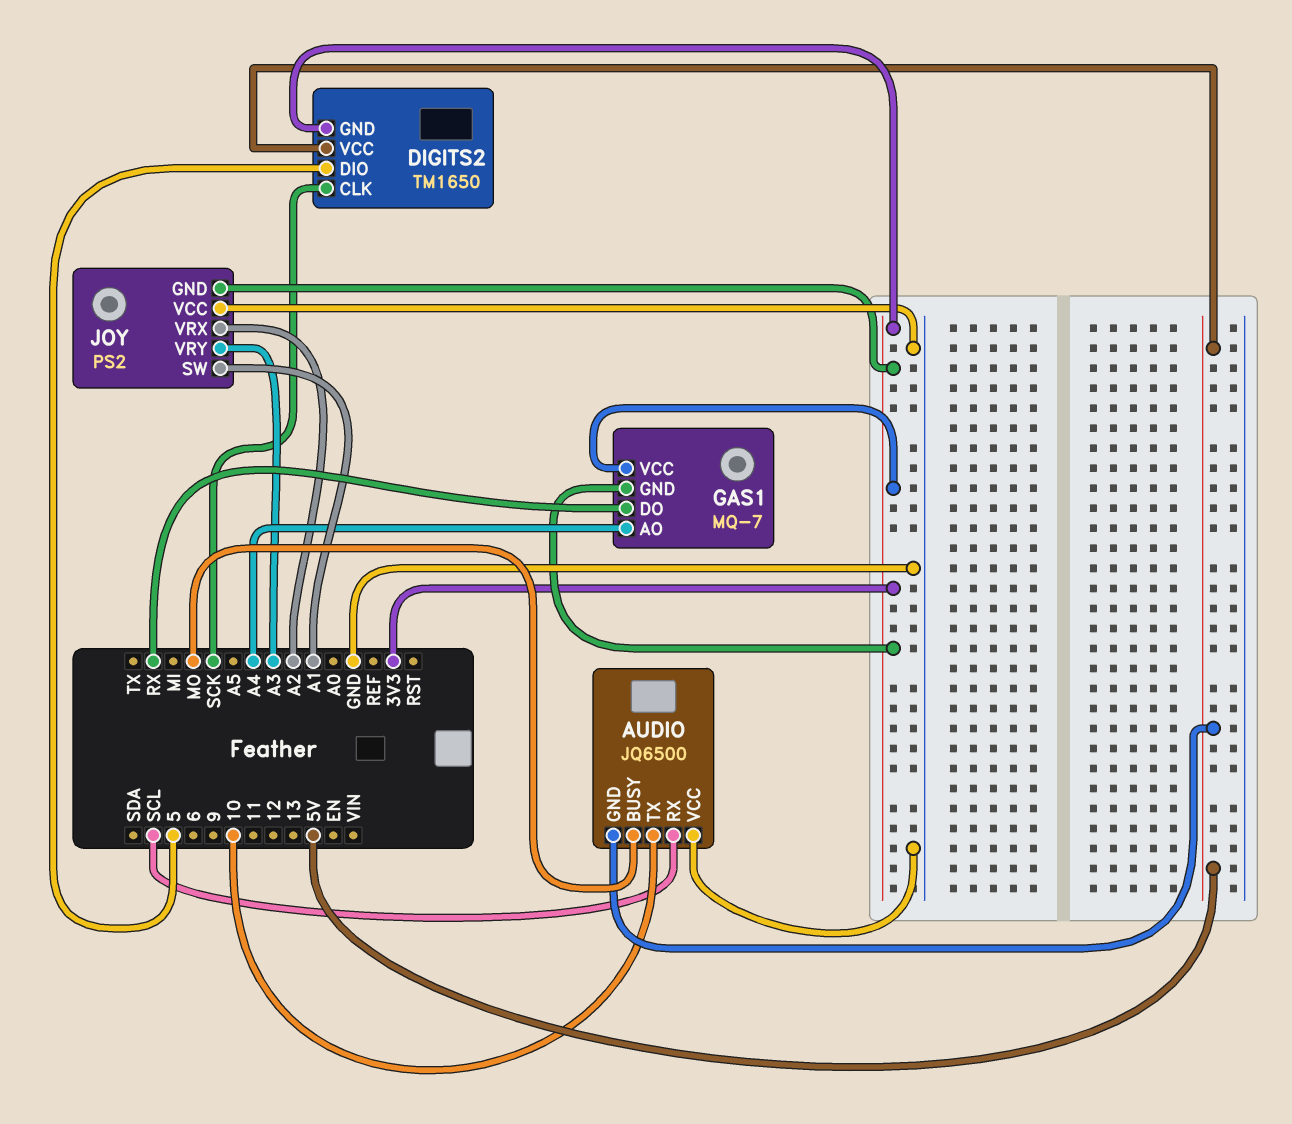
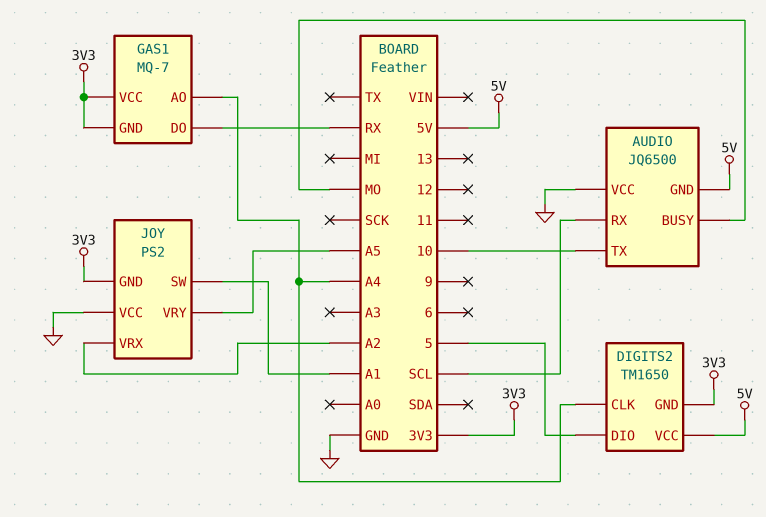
DIGITS2 pin CLK: SCK -> A4
JOY pin VRY: A3 -> A5

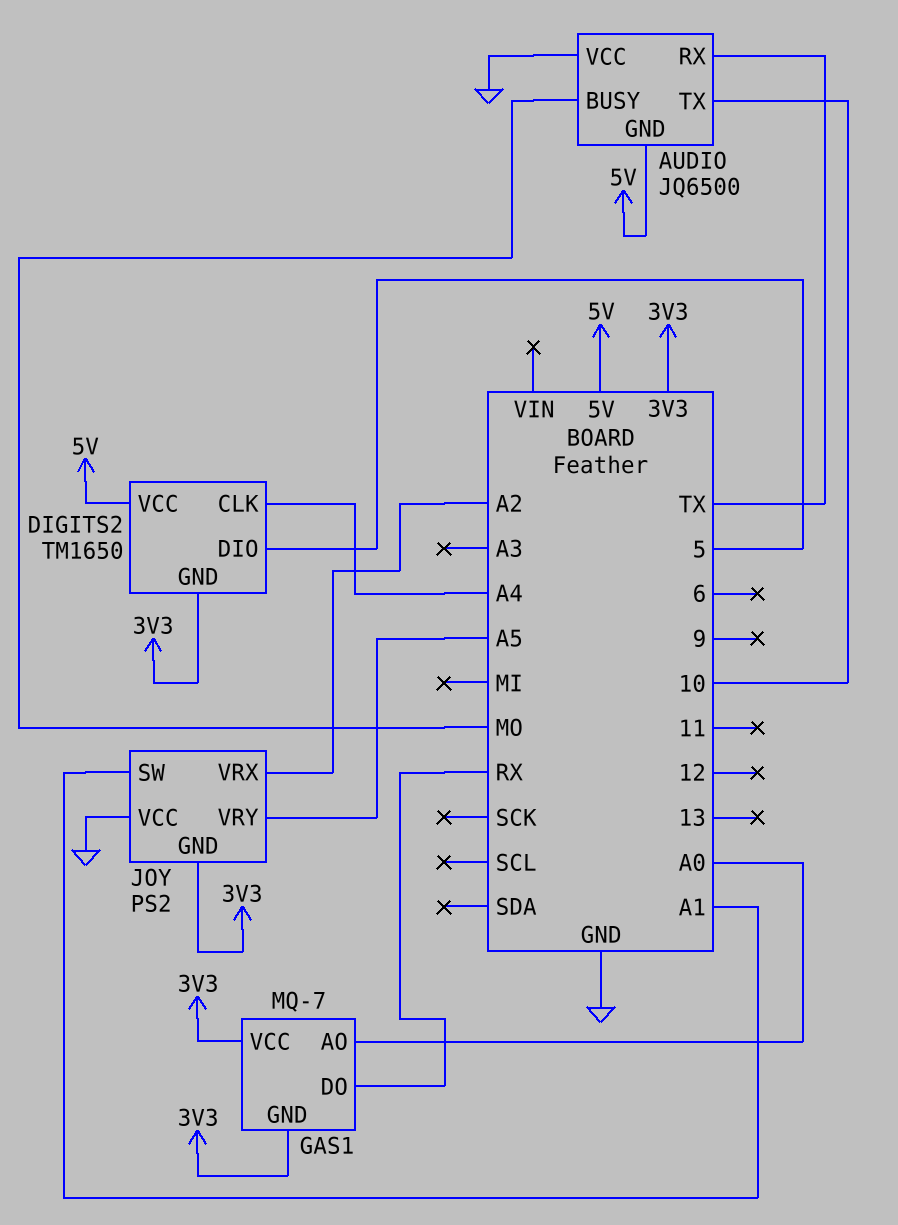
AUDIO pin RX: SCL -> TX
GAS1 pin AO: A4 -> A0

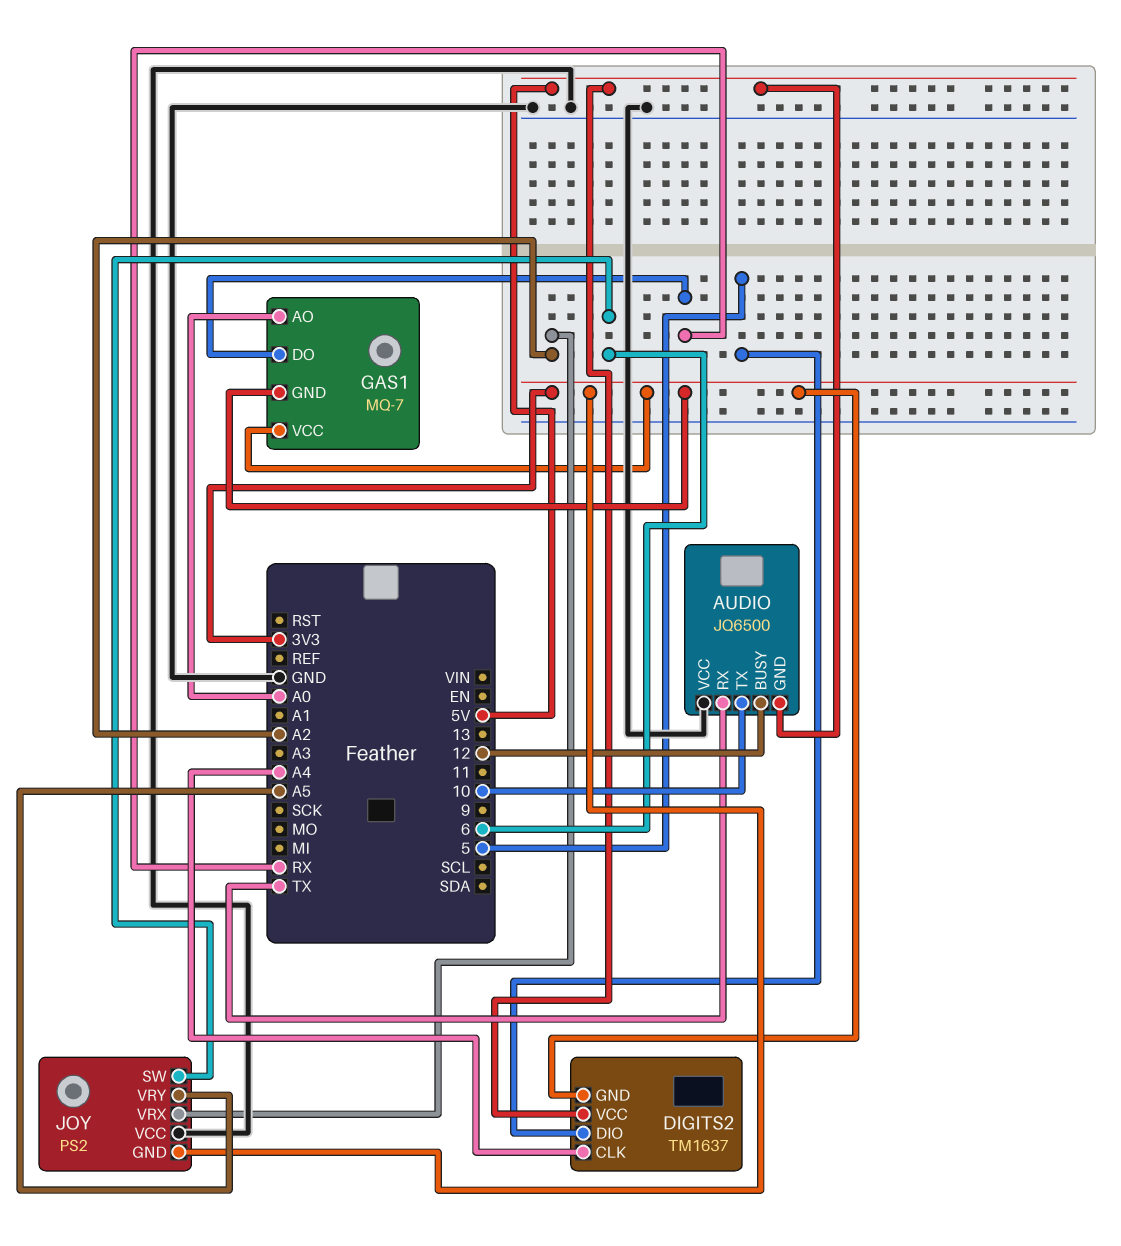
AUDIO pin BUSY: MO -> 12
DIGITS2: TM1650 -> TM1637
JOY pin SW: A1 -> 6

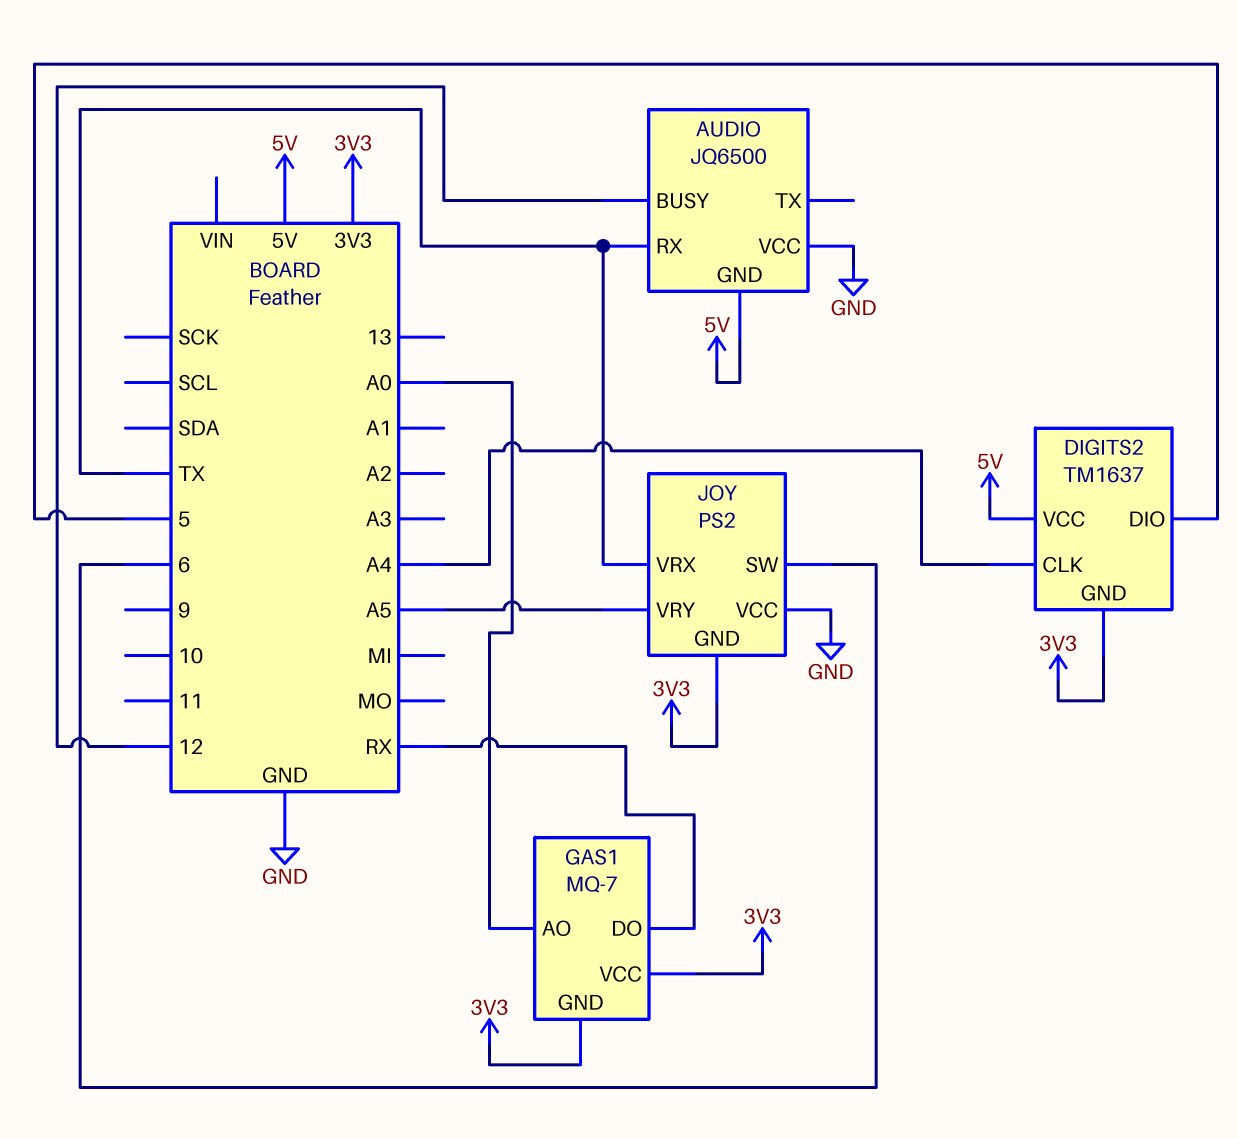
AUDIO pin TX: 10 -> none
JOY pin VRX: A2 -> TX

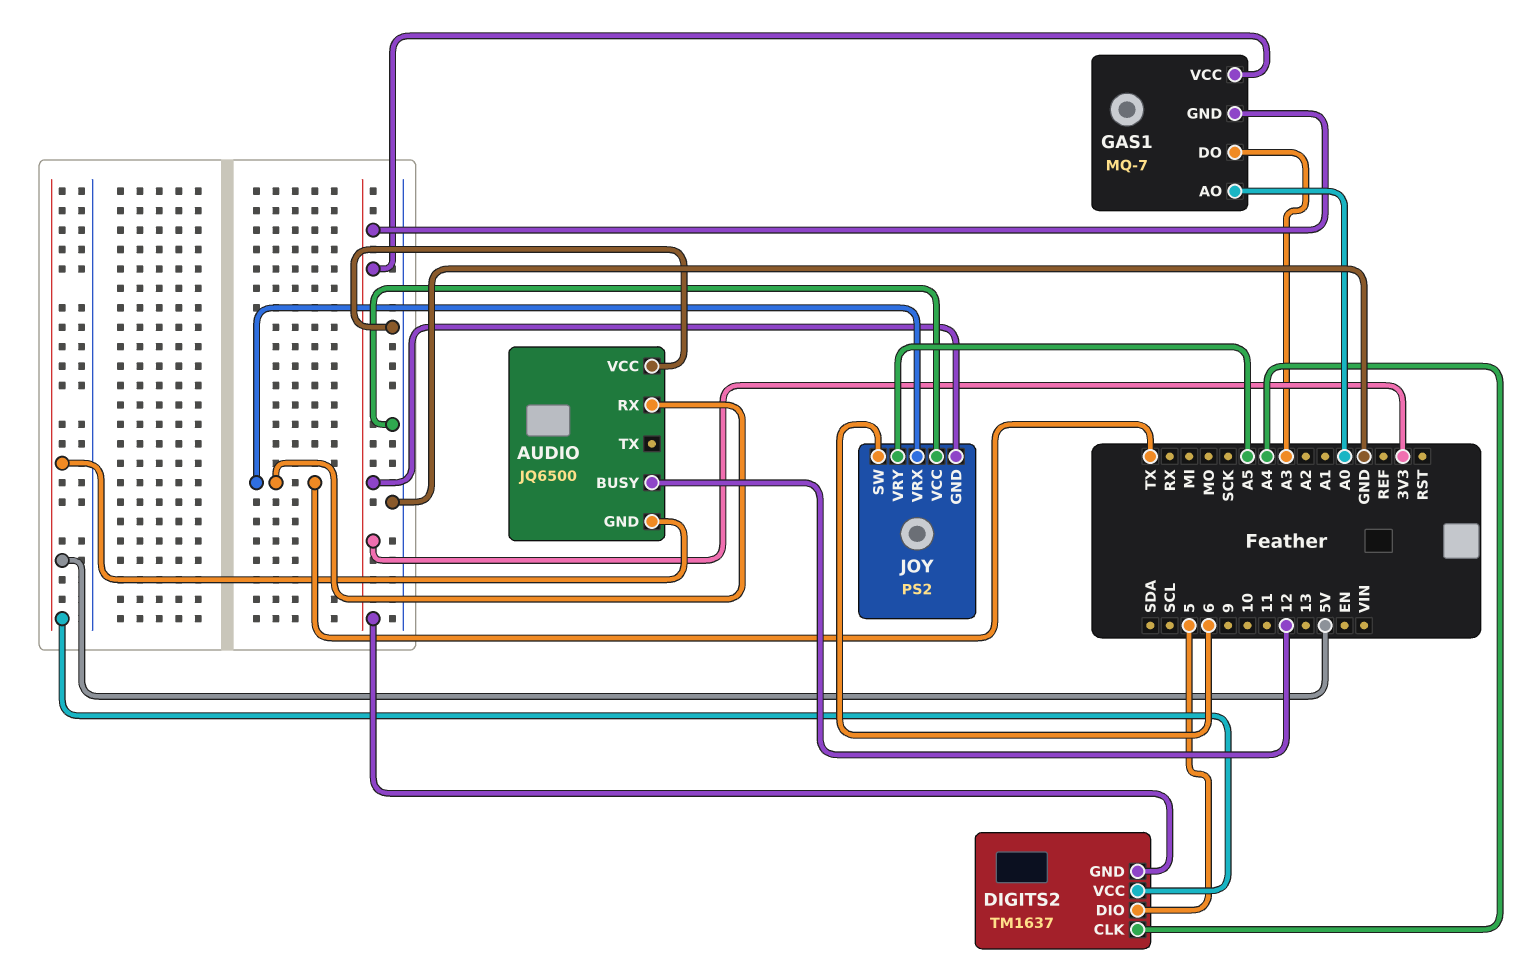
GAS1 pin DO: RX -> A3

